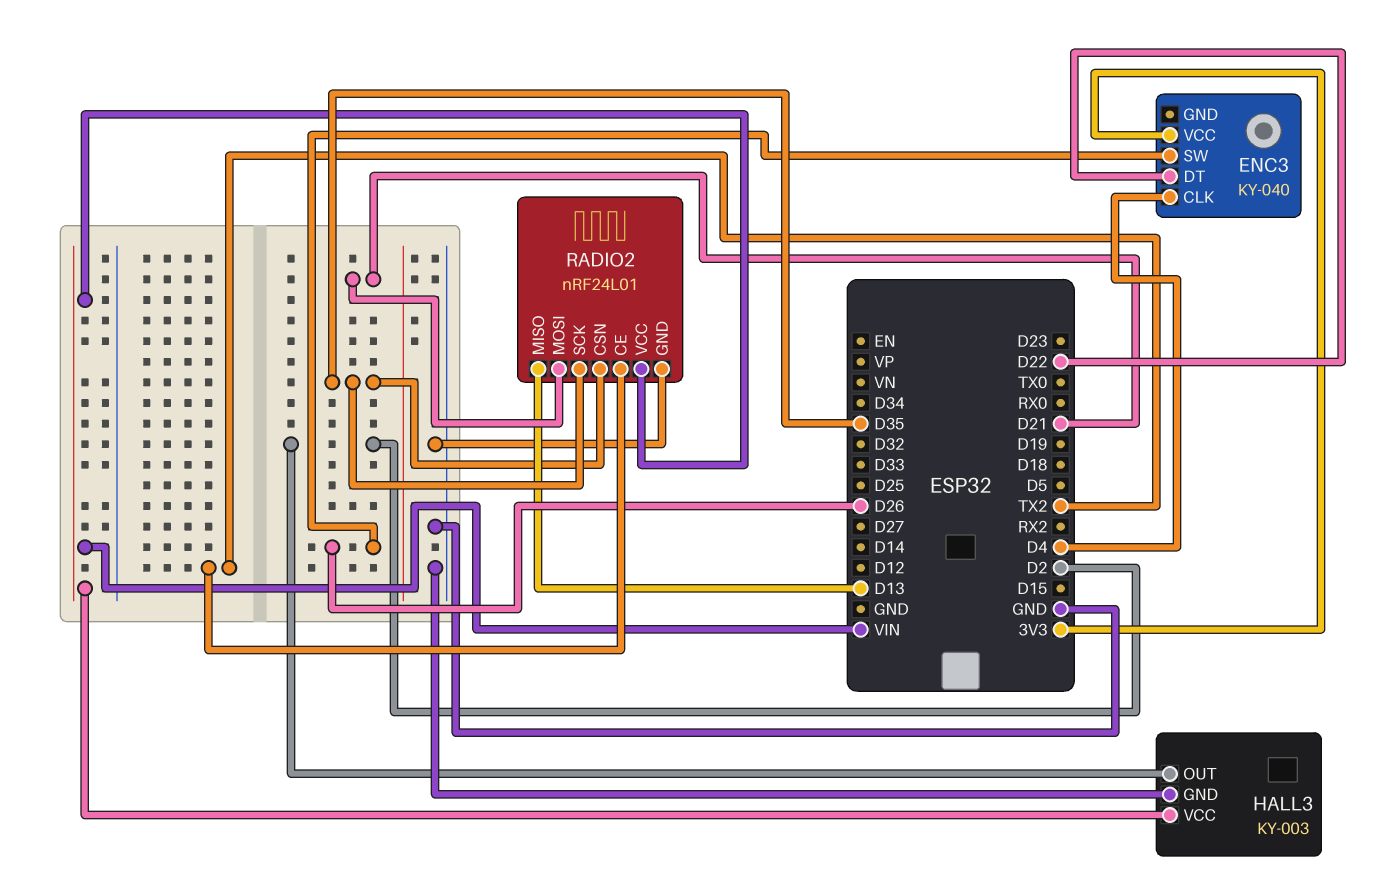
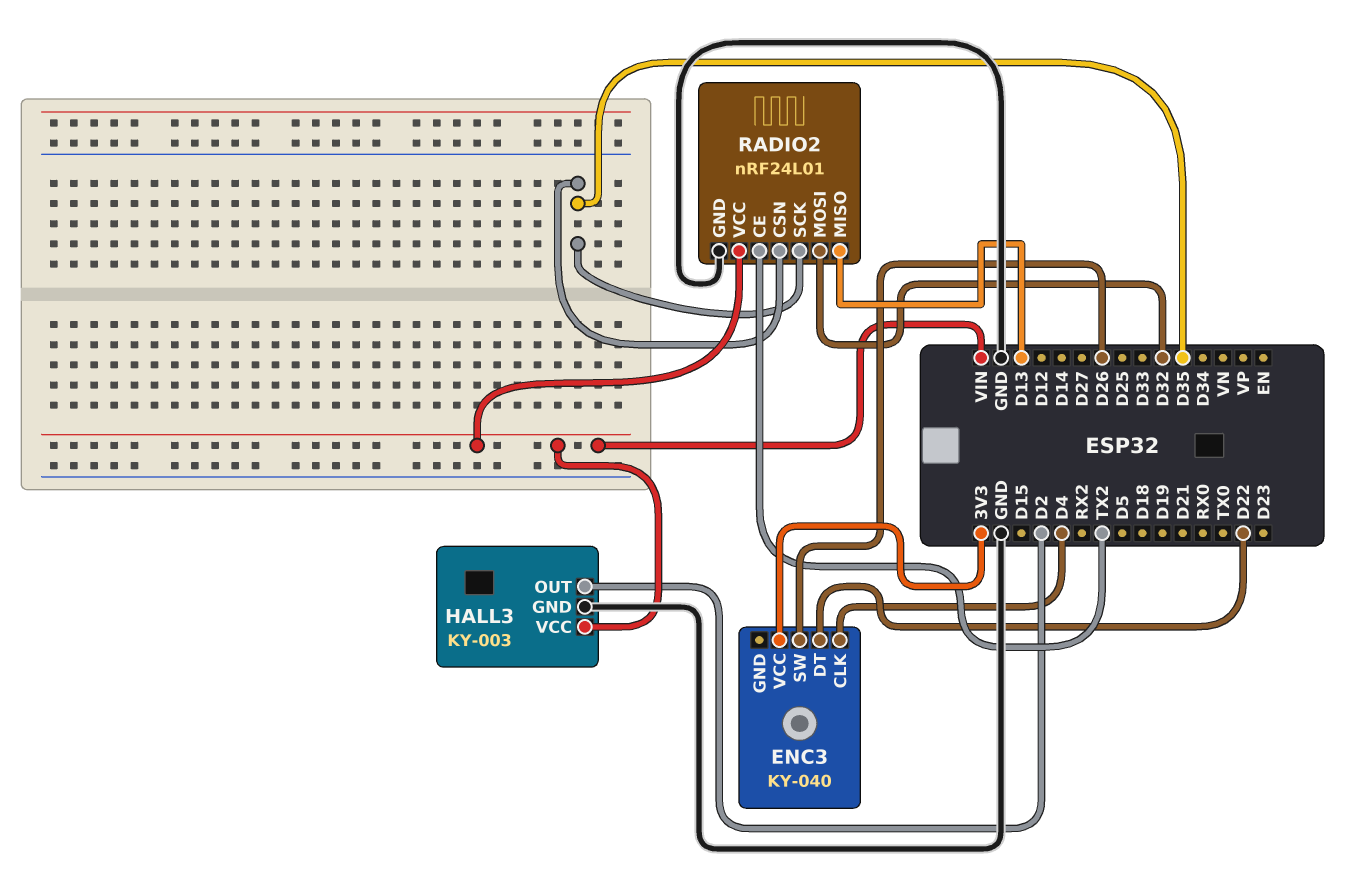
RADIO2 pin MOSI: D21 -> D32

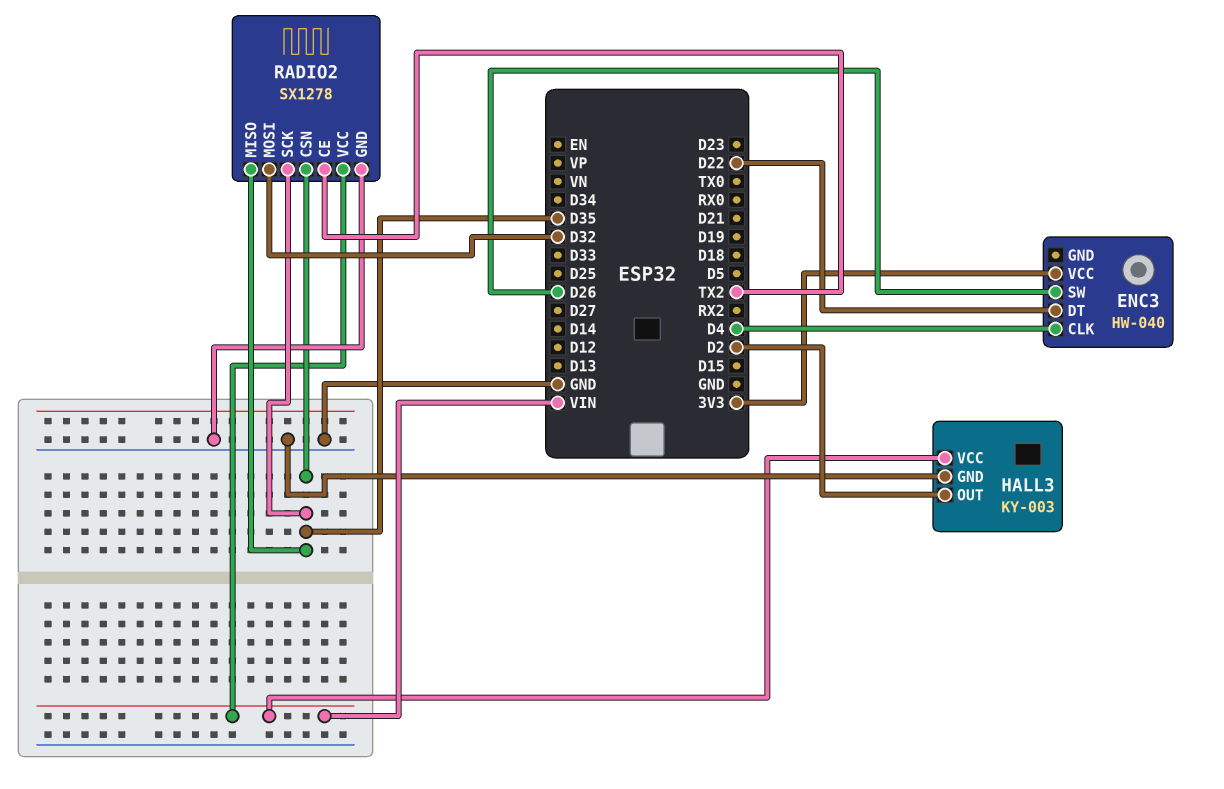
ENC3: KY-040 -> HW-040
RADIO2: nRF24L01 -> SX1278
RADIO2 pin MISO: D13 -> D35

